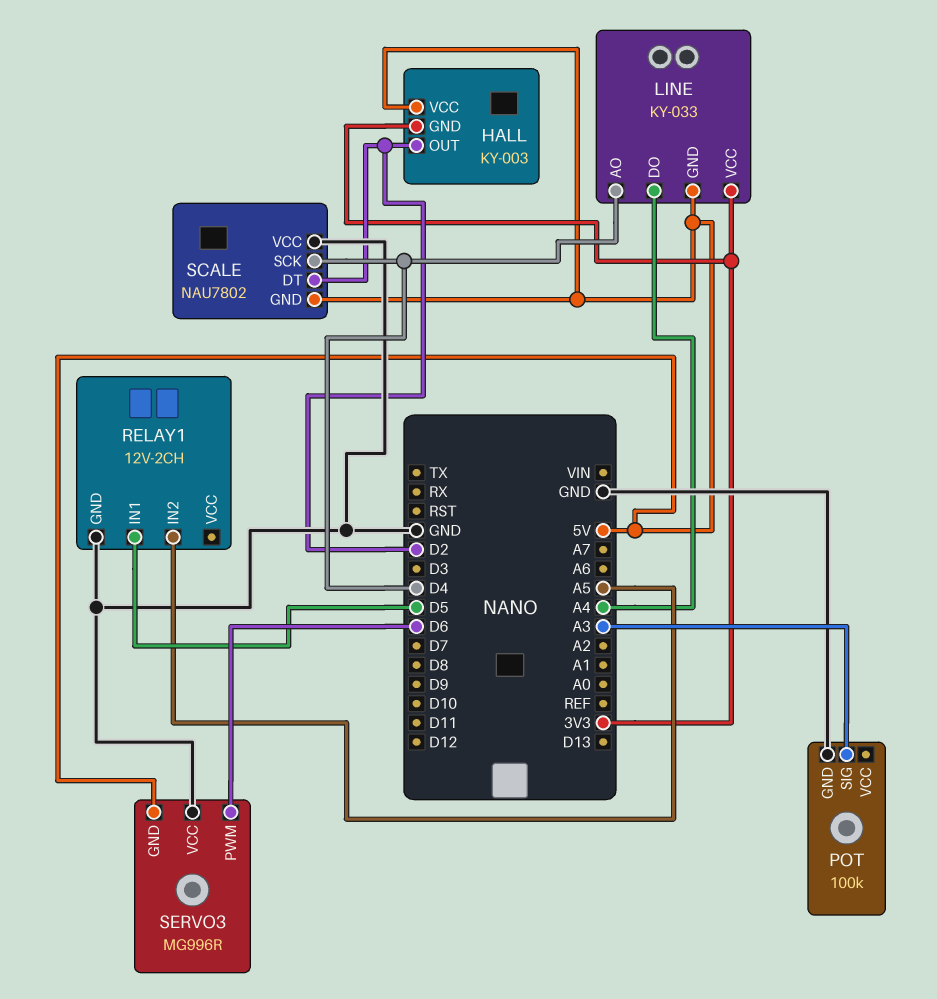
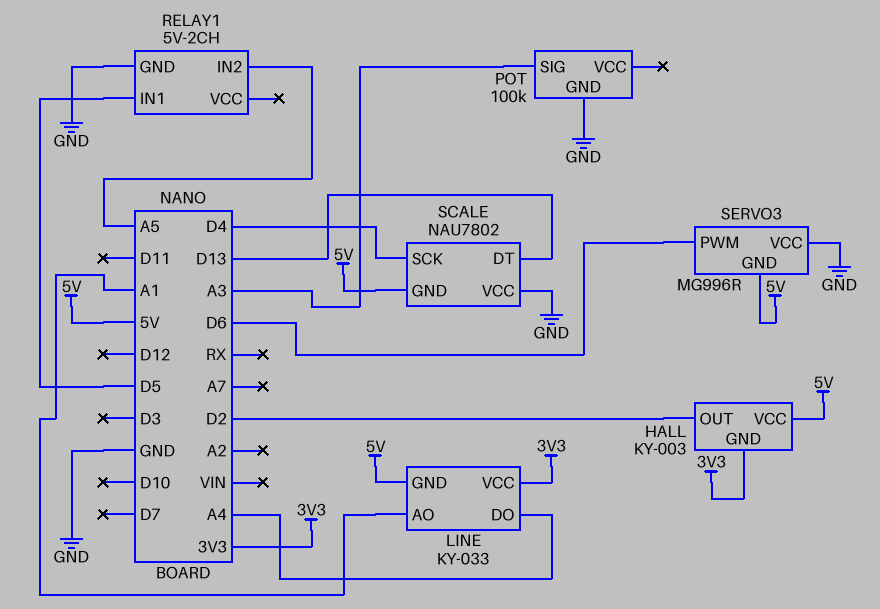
LINE pin AO: D4 -> A1
RELAY1: 12V-2CH -> 5V-2CH
SCALE pin DT: D2 -> D13

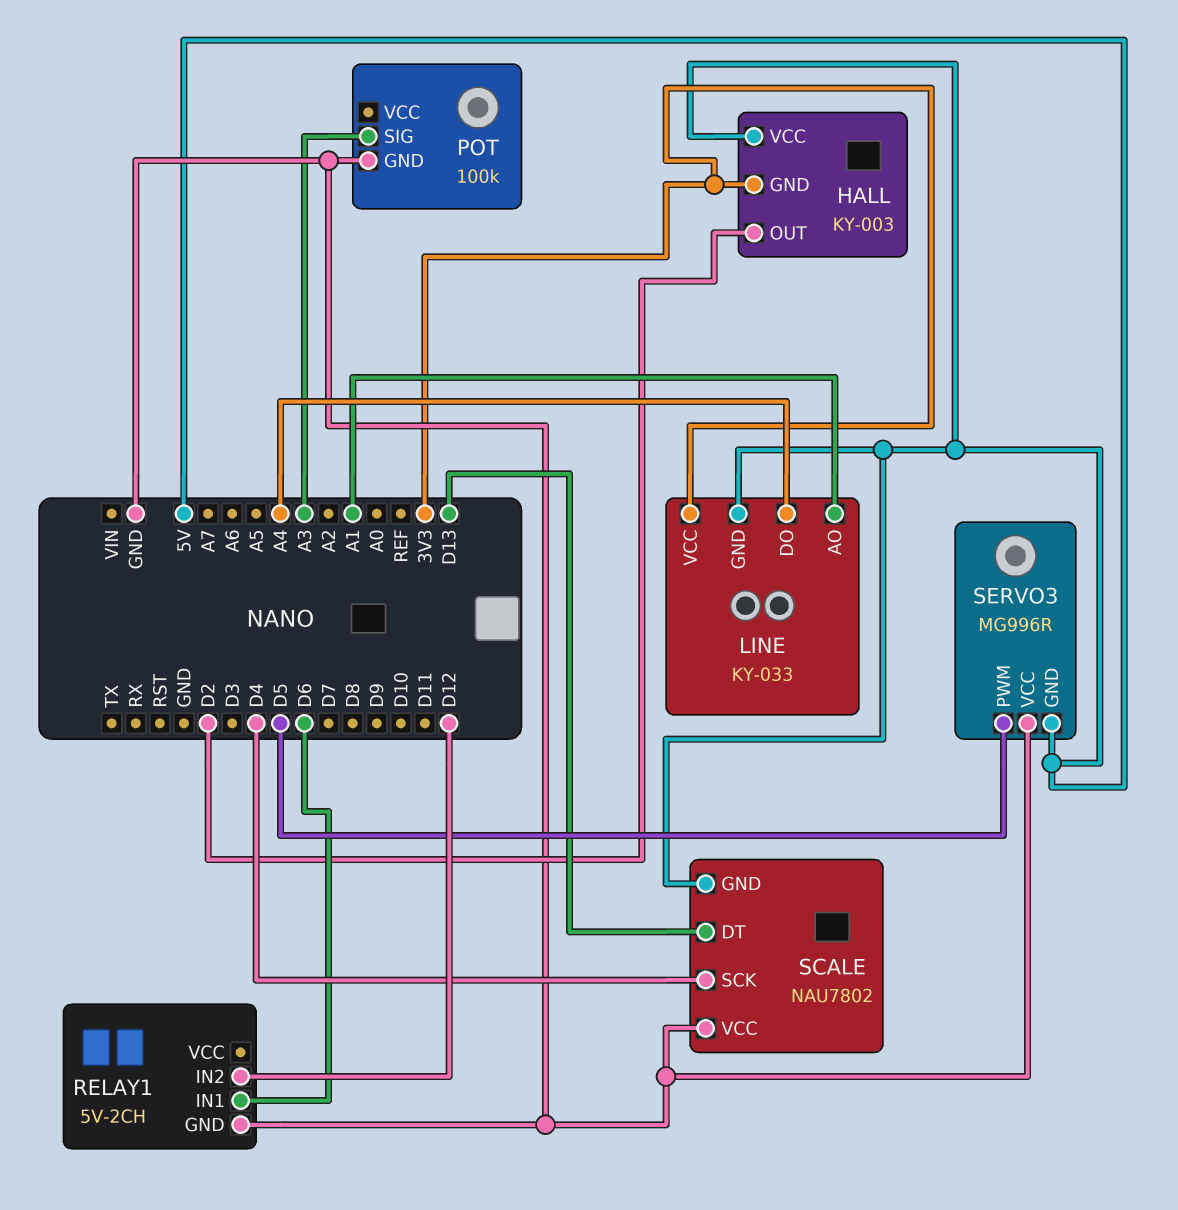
RELAY1 pin IN1: D5 -> D6
RELAY1 pin IN2: A5 -> D12
SERVO3 pin PWM: D6 -> D5

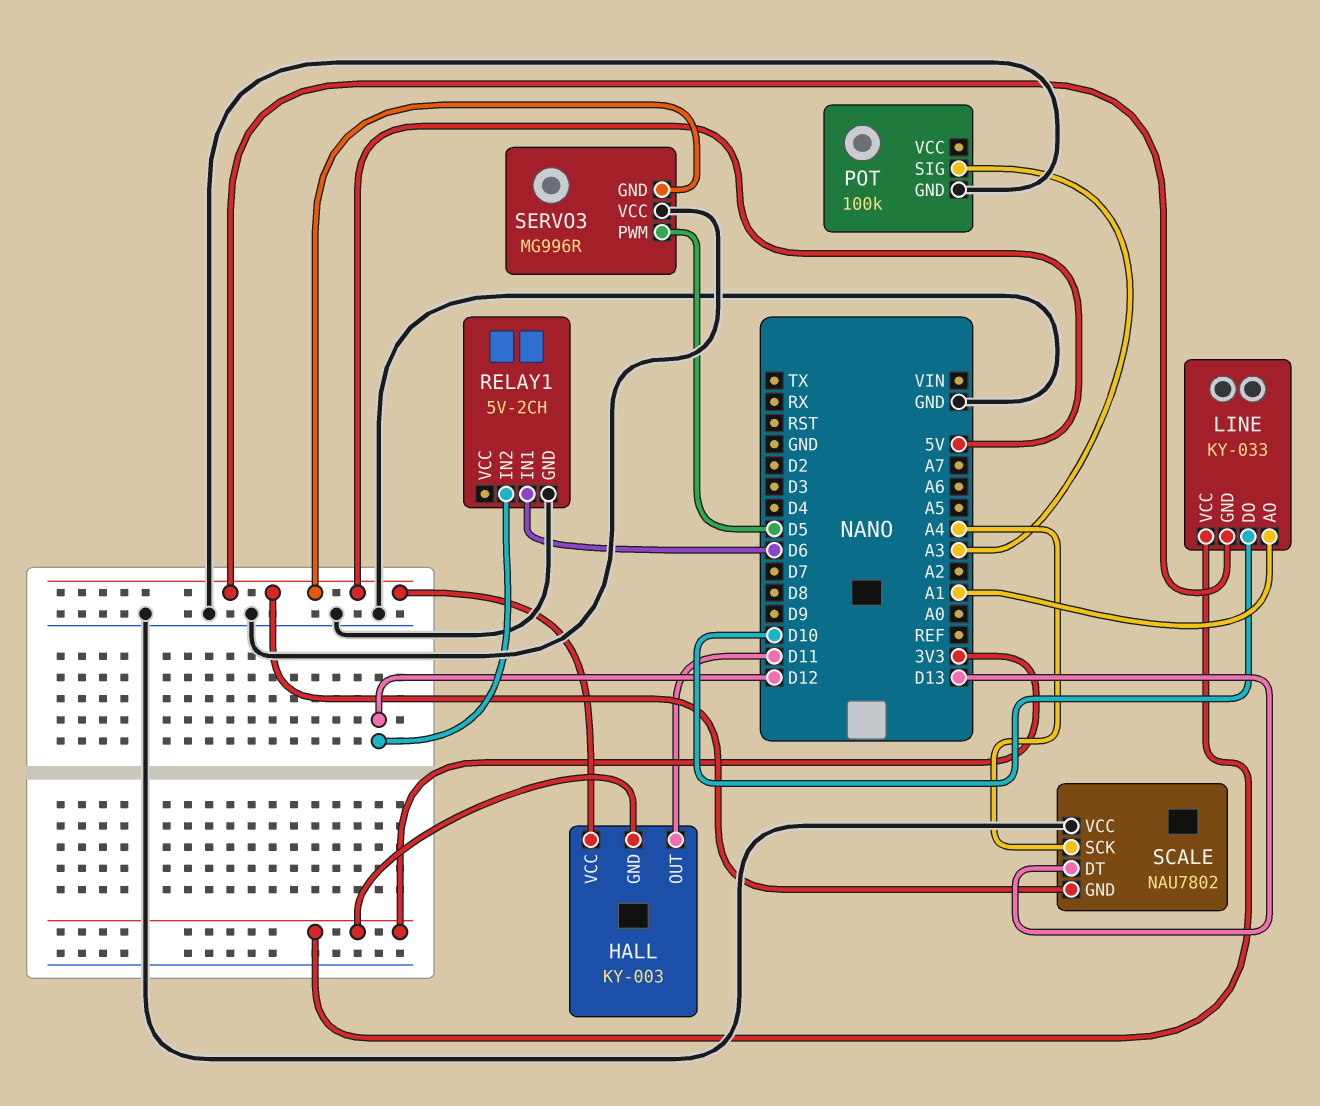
HALL pin OUT: D2 -> D11
LINE pin DO: A4 -> D10
SCALE pin SCK: D4 -> A4

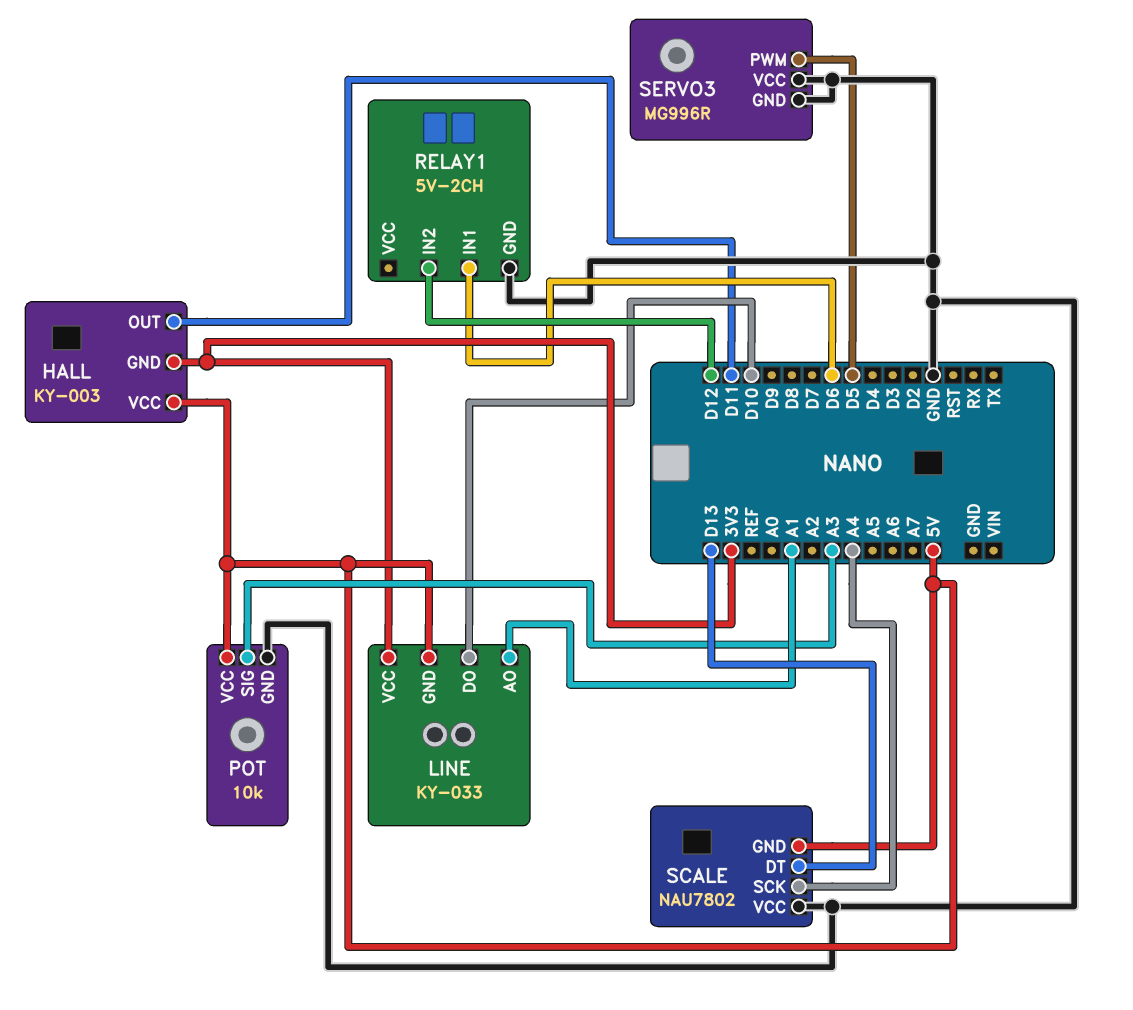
POT: 100k -> 10k
POT pin VCC: none -> 5V
SERVO3 pin GND: 5V -> GND

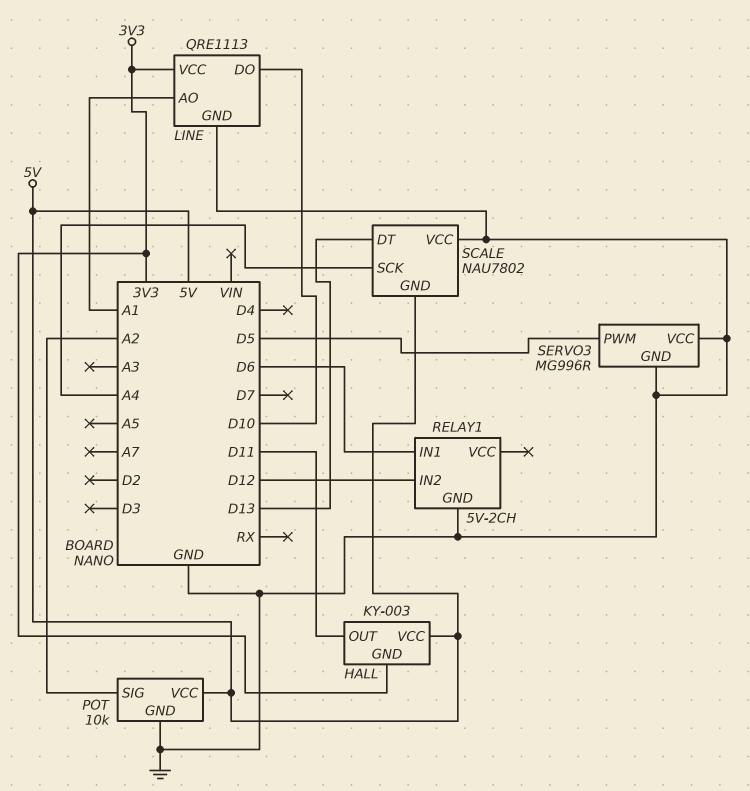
LINE: KY-033 -> QRE1113
LINE pin GND: 5V -> GND
POT pin SIG: A3 -> A2

